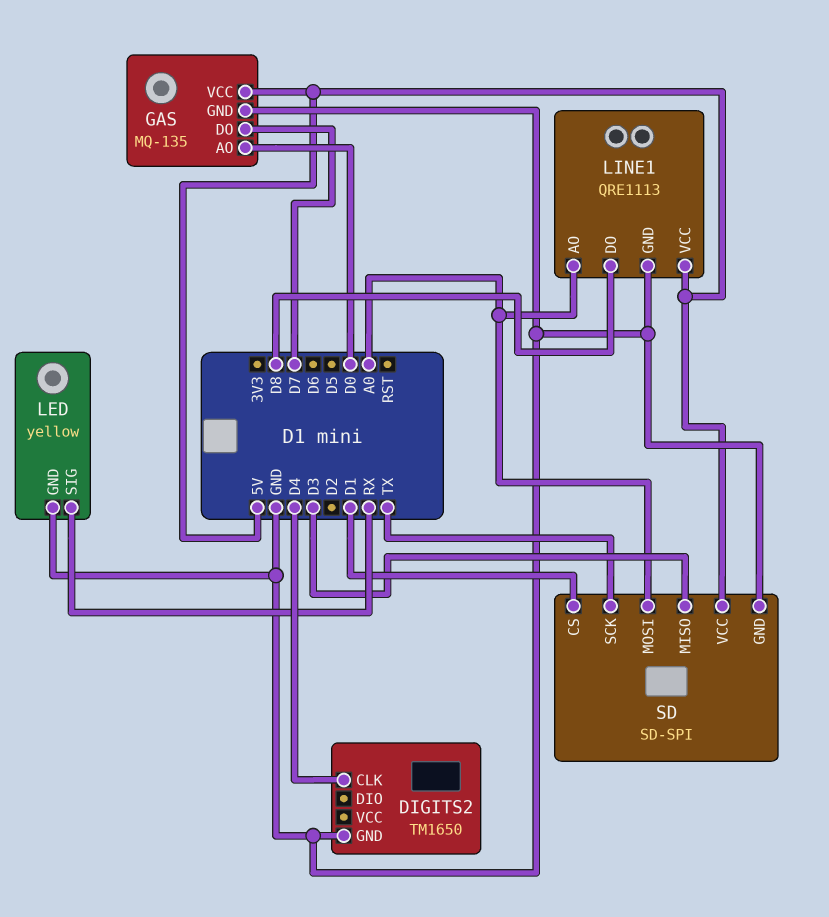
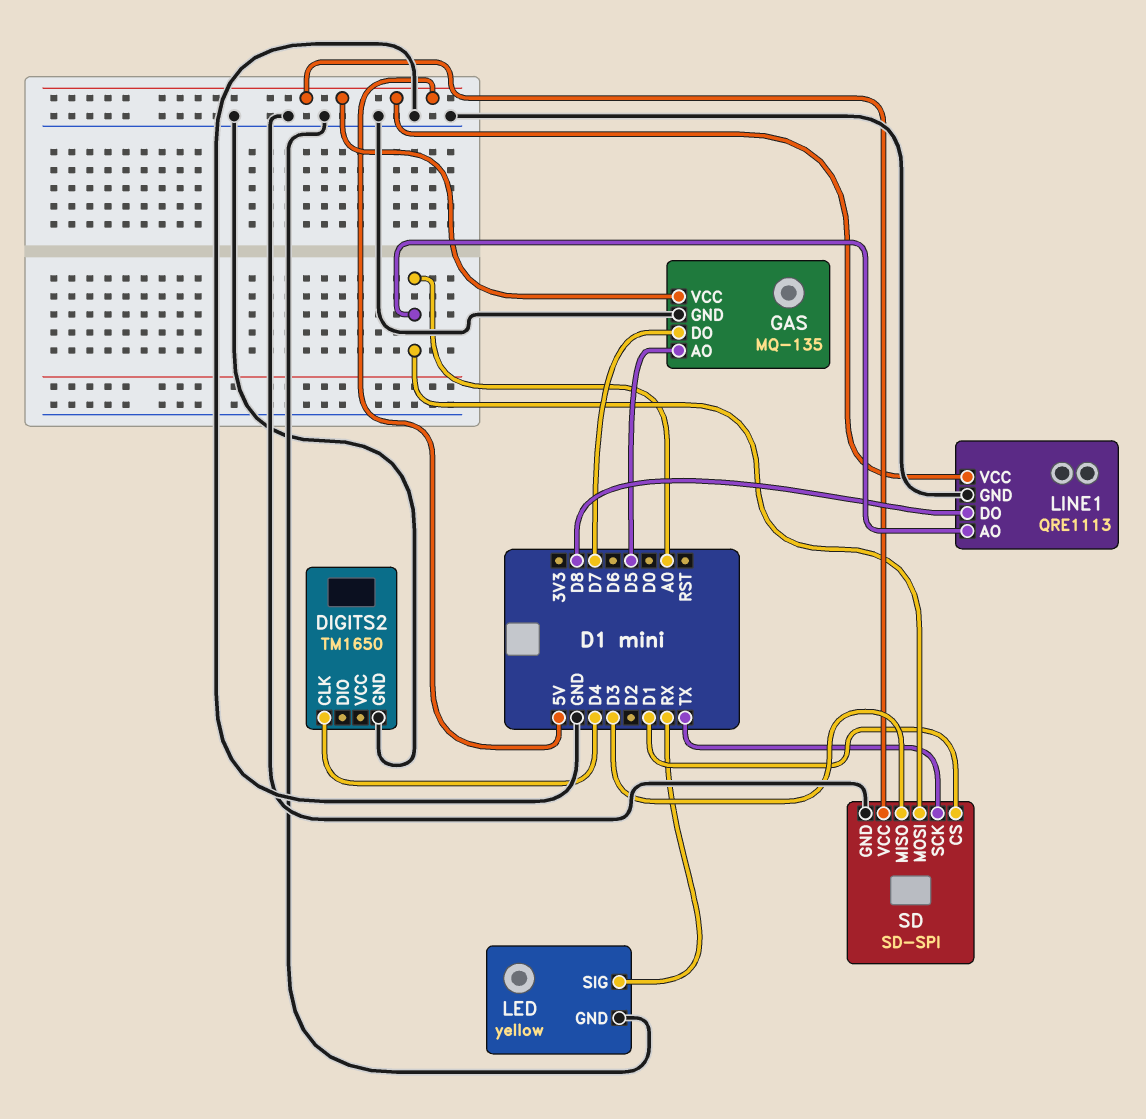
GAS pin AO: D0 -> D5

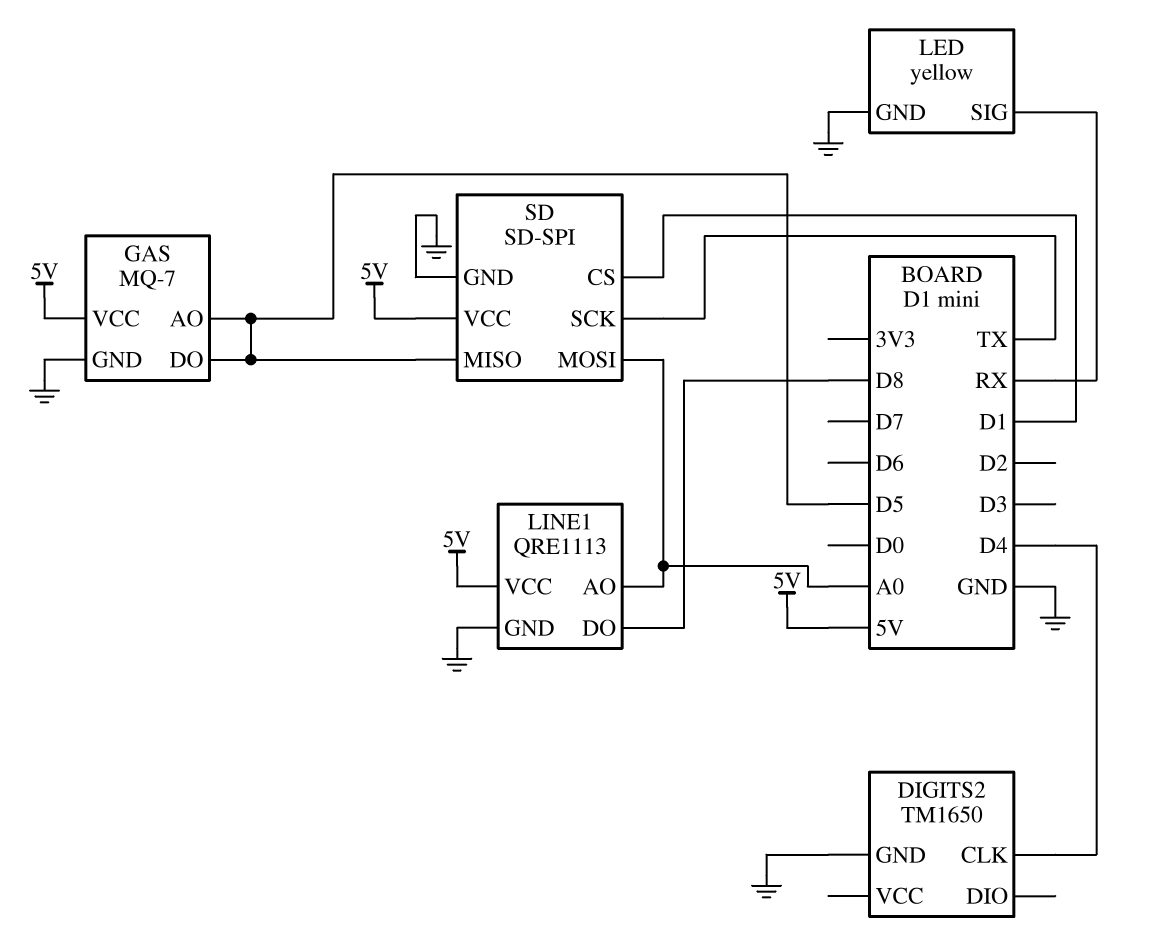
GAS: MQ-135 -> MQ-7
GAS pin DO: D7 -> D5
SD pin MISO: D3 -> D5

